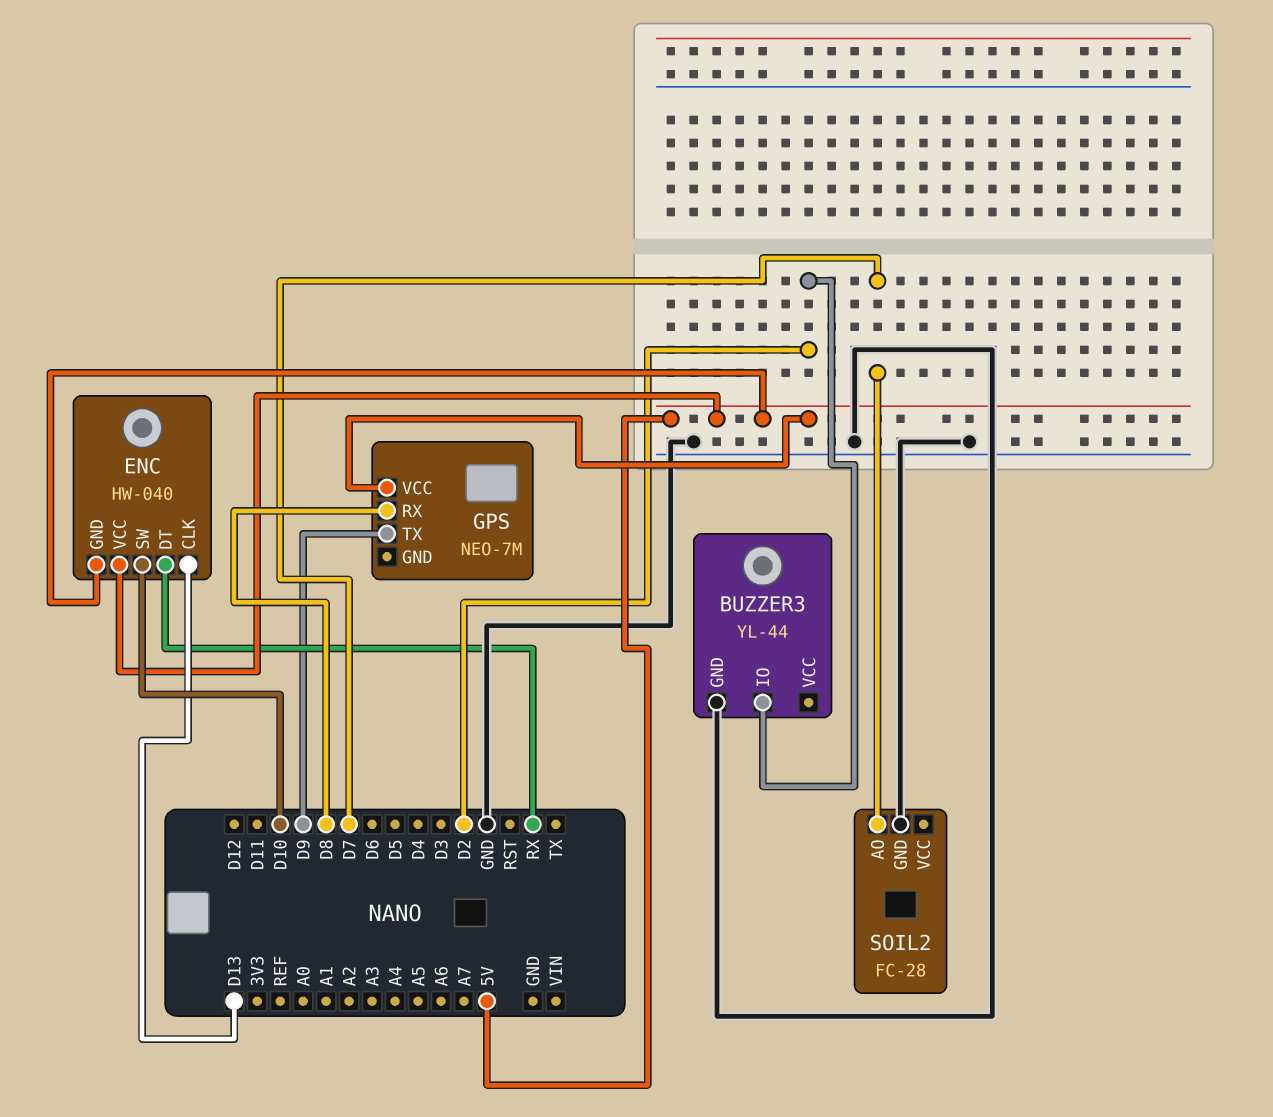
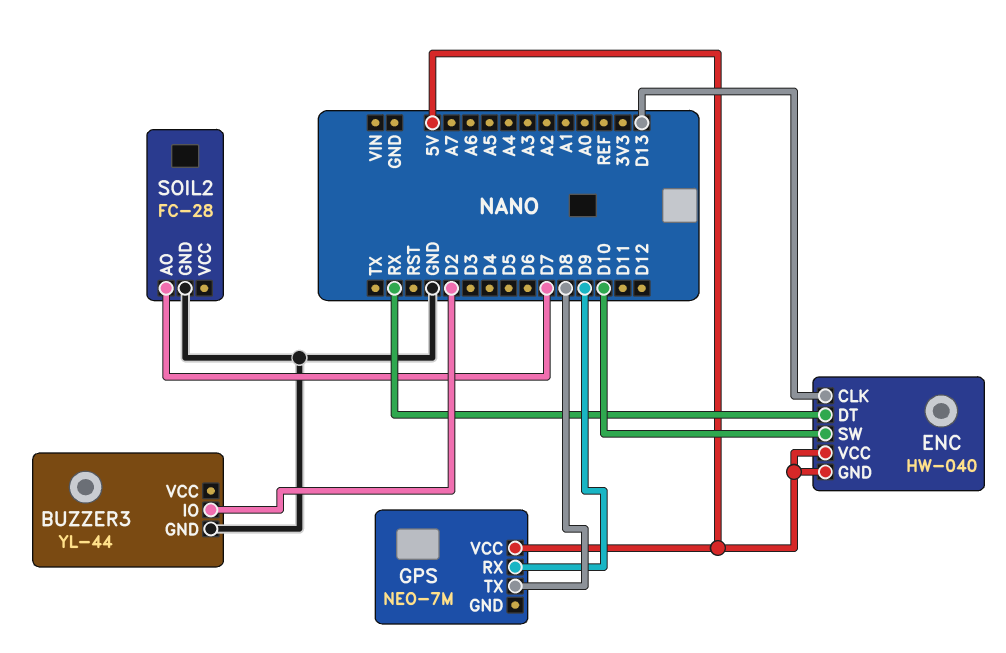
GPS pin RX: D8 -> D9
GPS pin TX: D9 -> D8

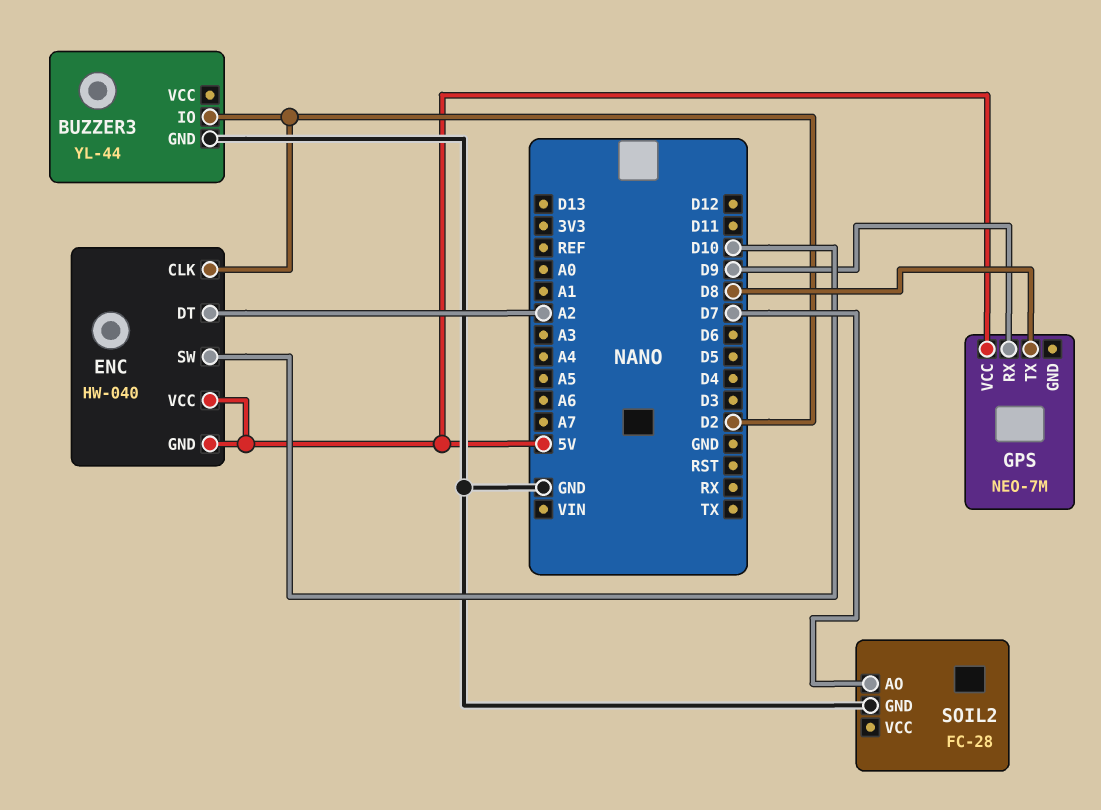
ENC pin CLK: D13 -> D2
ENC pin DT: RX -> A2

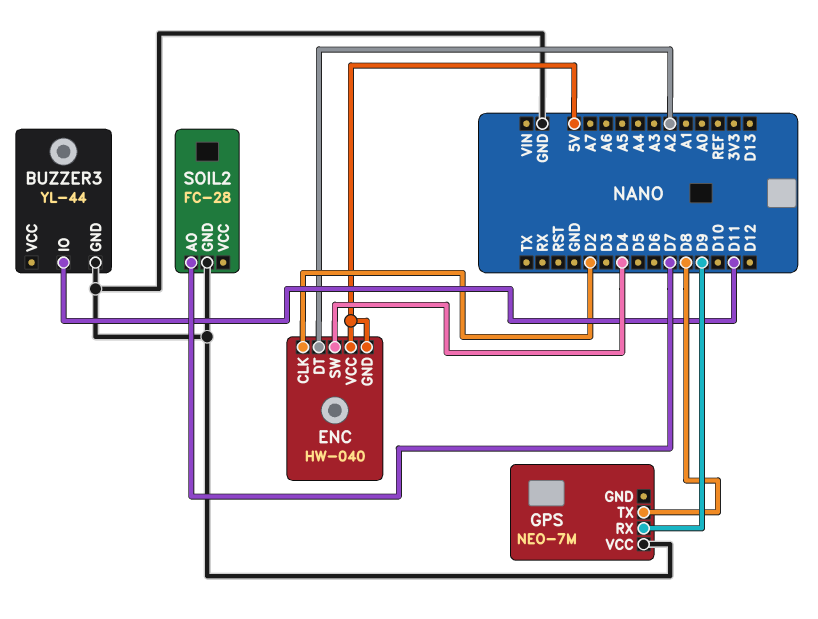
BUZZER3 pin IO: D2 -> D11
ENC pin SW: D10 -> D4
GPS pin VCC: 5V -> GND

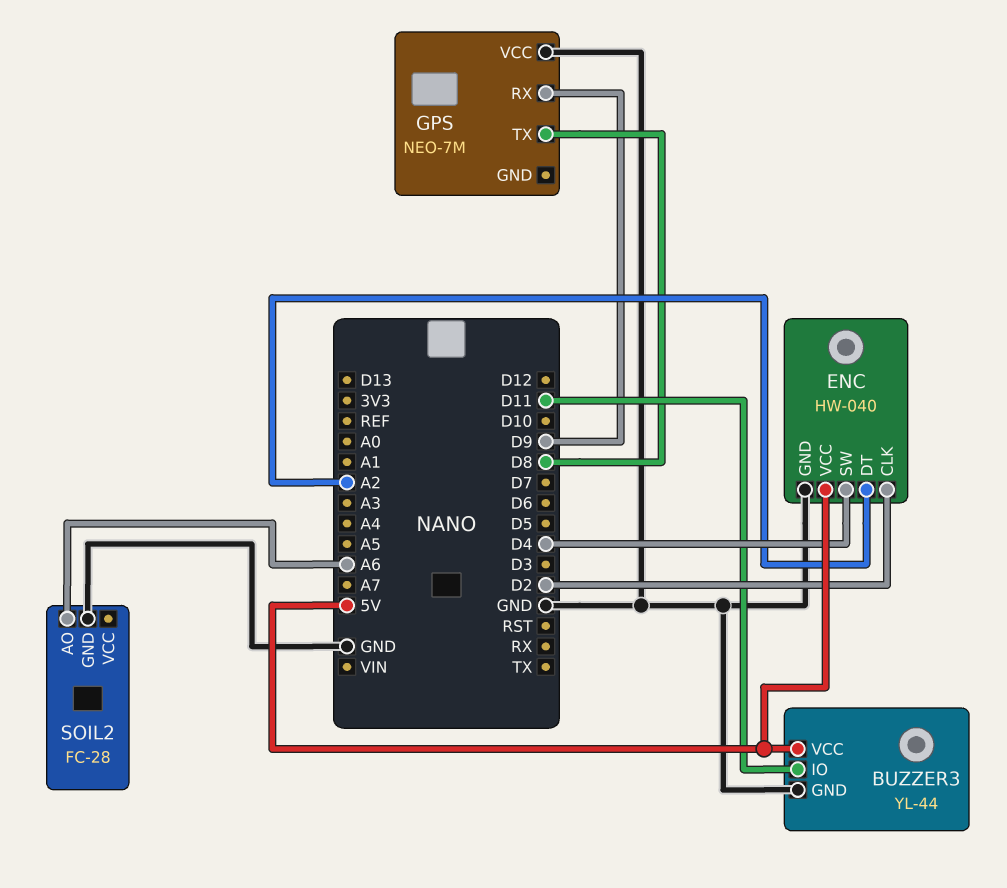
BUZZER3 pin VCC: none -> 5V
ENC pin GND: 5V -> GND
SOIL2 pin AO: D7 -> A6

